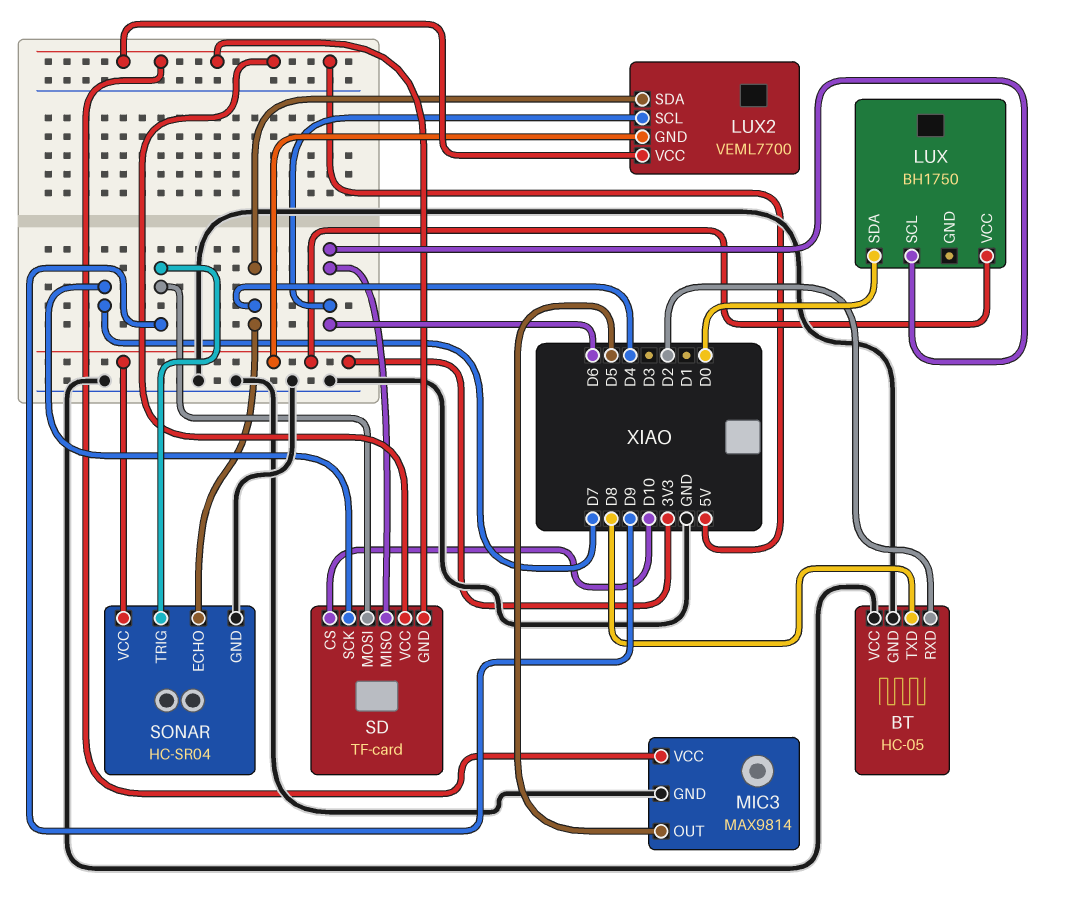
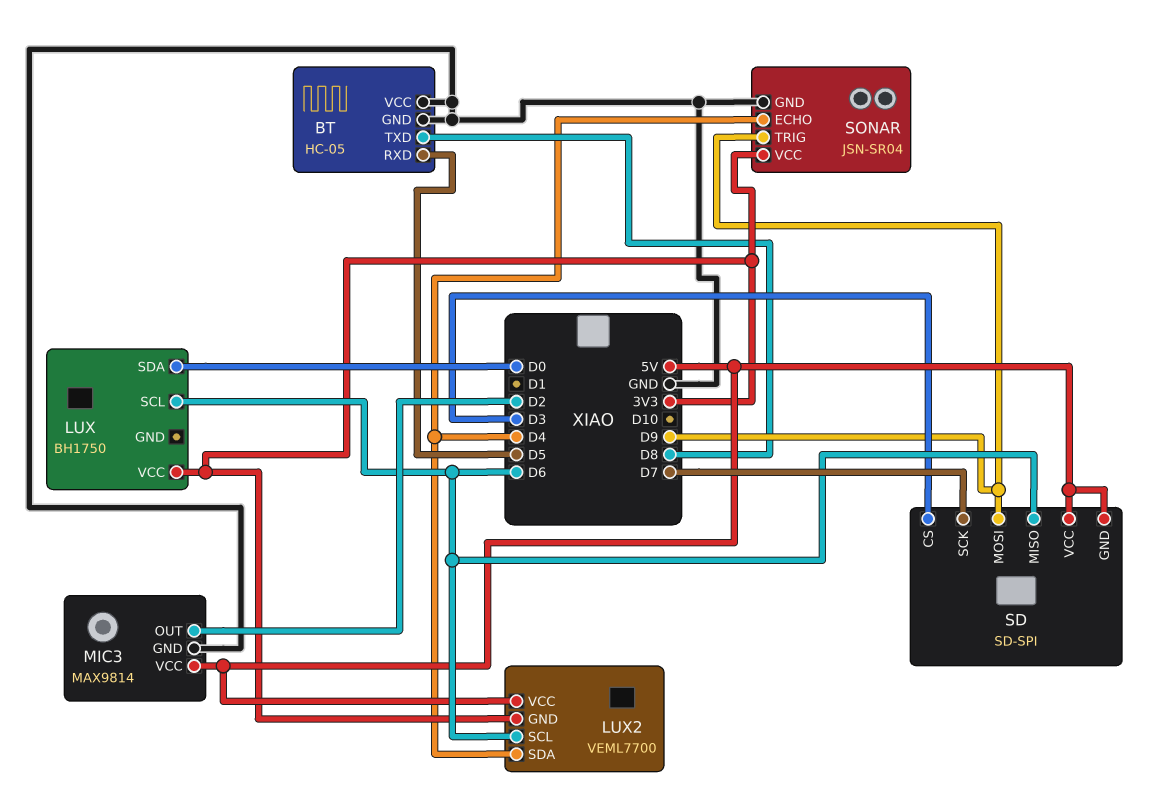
BT pin RXD: D2 -> D5
MIC3 pin OUT: D5 -> D2
SD: TF-card -> SD-SPI
SD pin CS: D10 -> D3
SONAR: HC-SR04 -> JSN-SR04

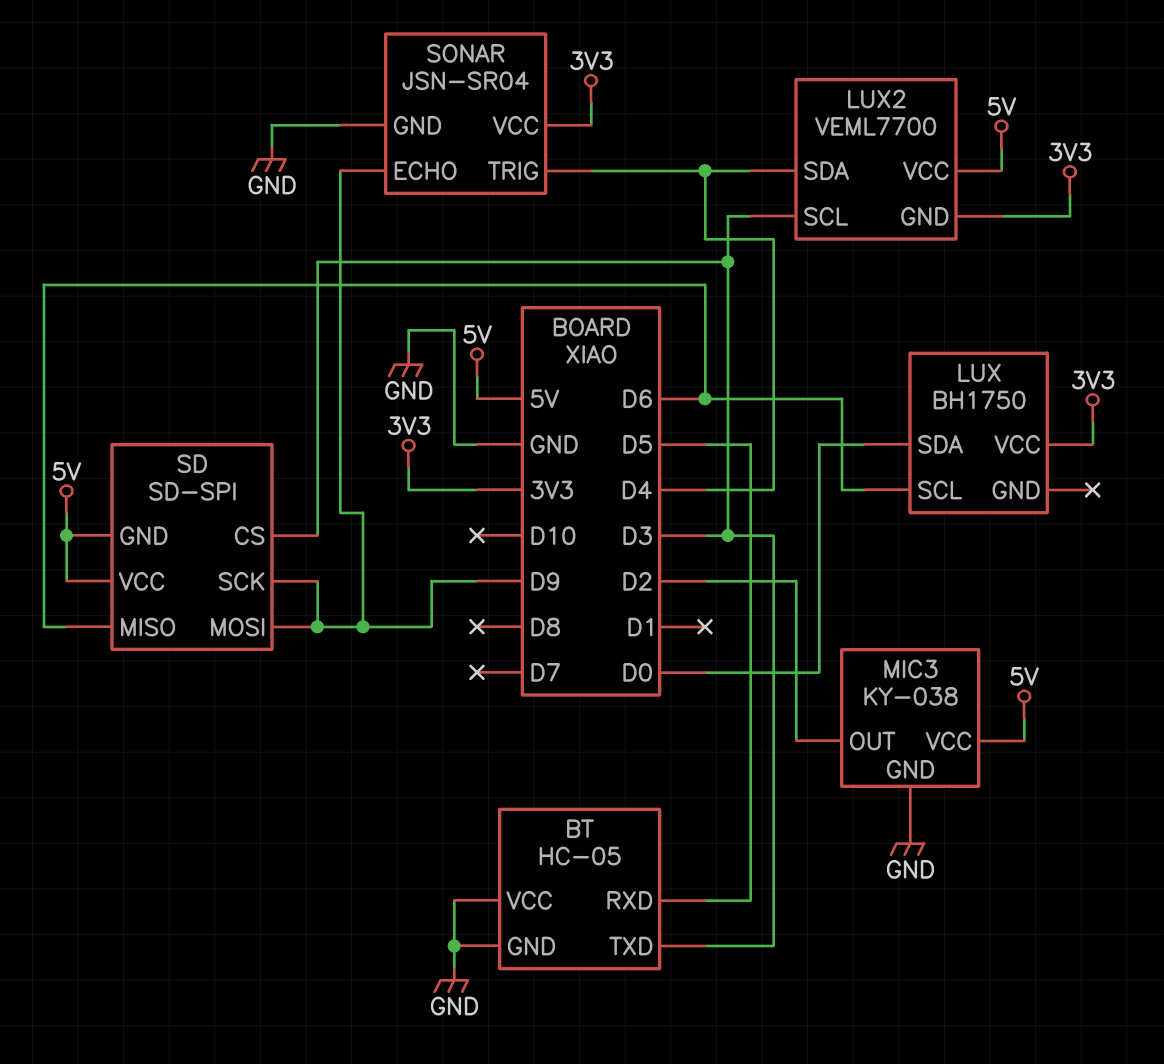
BT pin TXD: D8 -> D3
LUX2 pin SCL: D6 -> D3
MIC3: MAX9814 -> KY-038
SD pin SCK: D7 -> D9
SONAR pin ECHO: D4 -> D9
SONAR pin TRIG: D9 -> D4

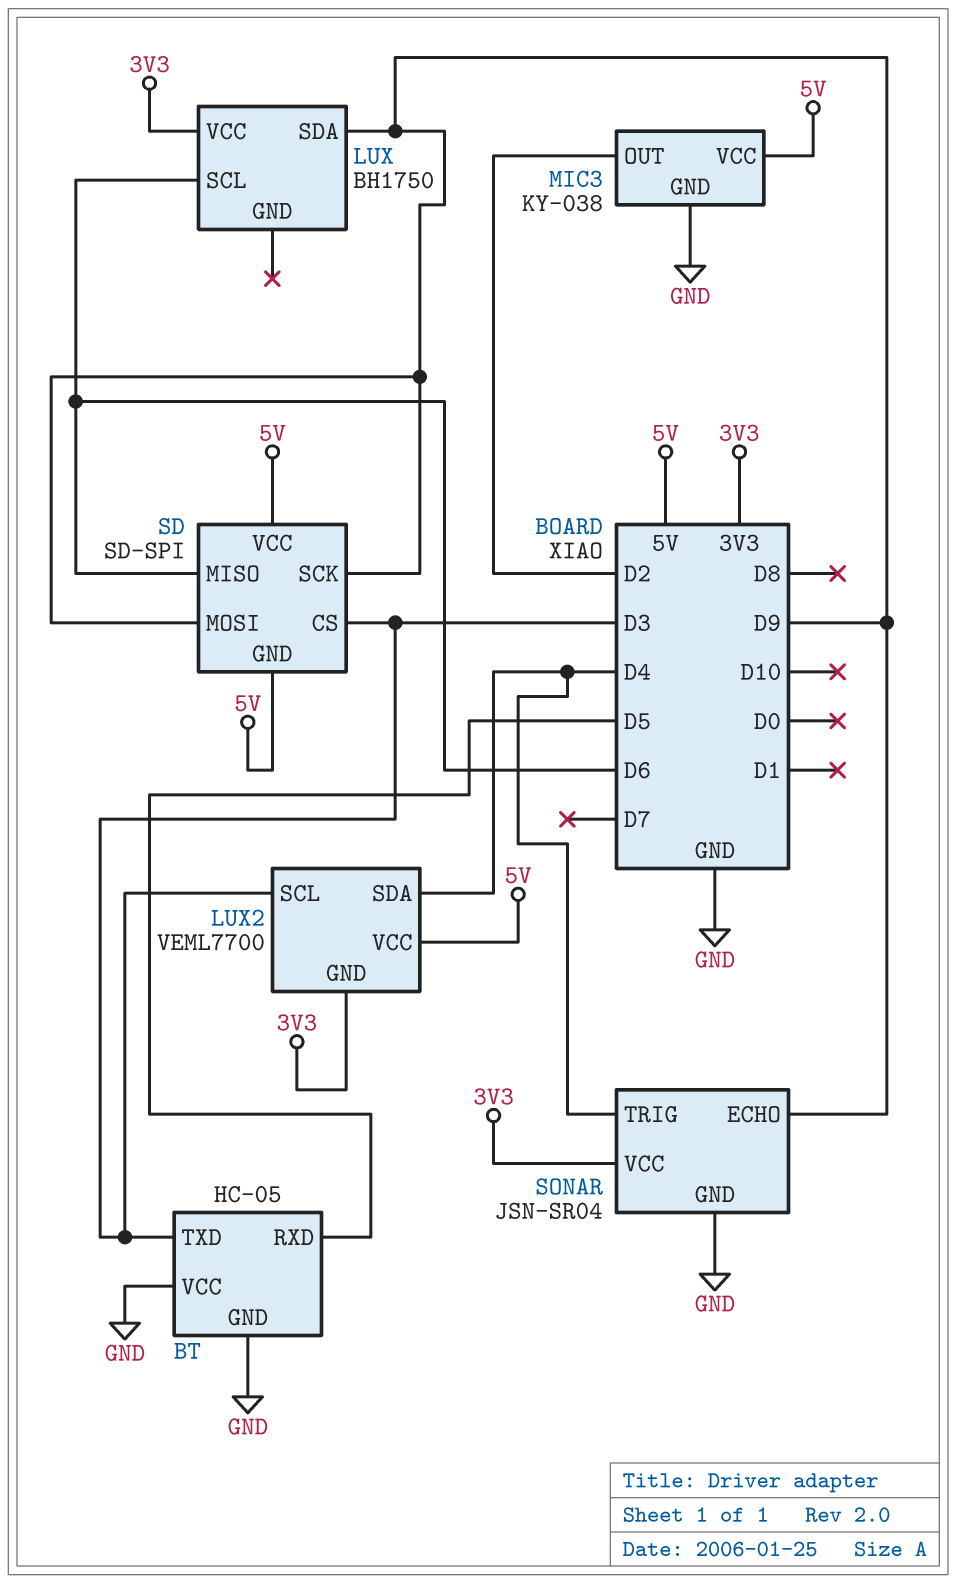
LUX pin SDA: D0 -> D9

